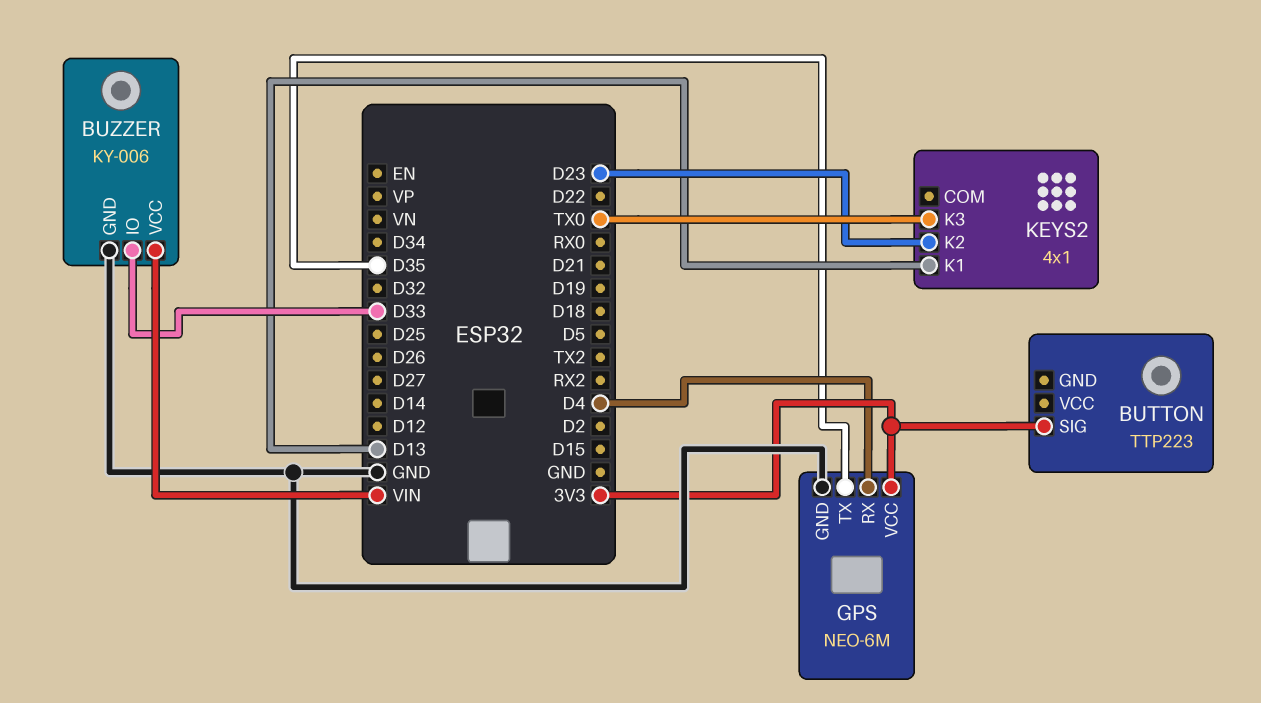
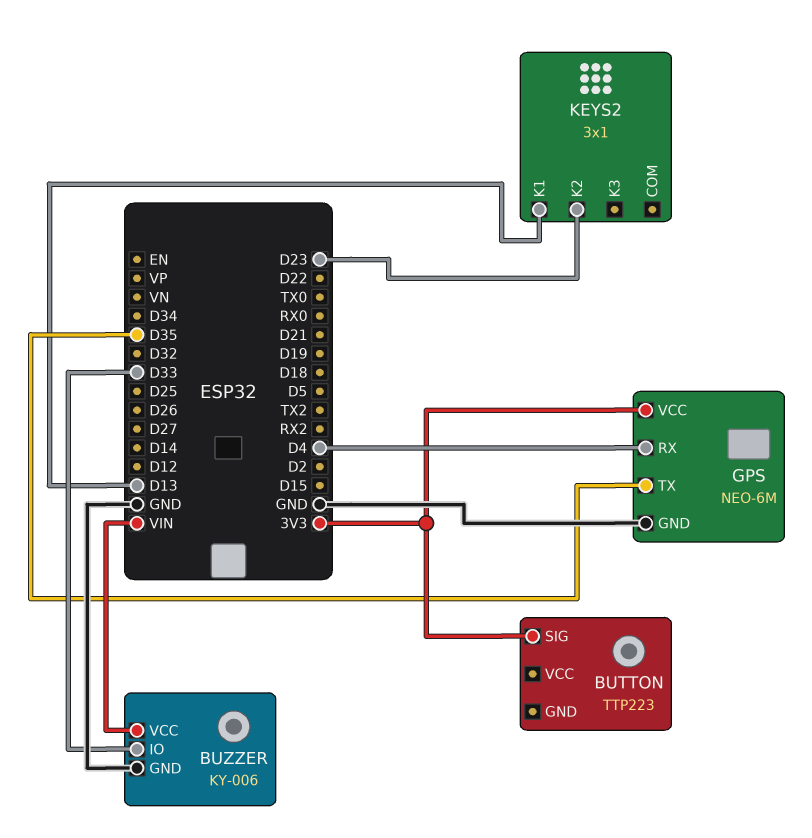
KEYS2: 4x1 -> 3x1
KEYS2 pin K3: TX0 -> none

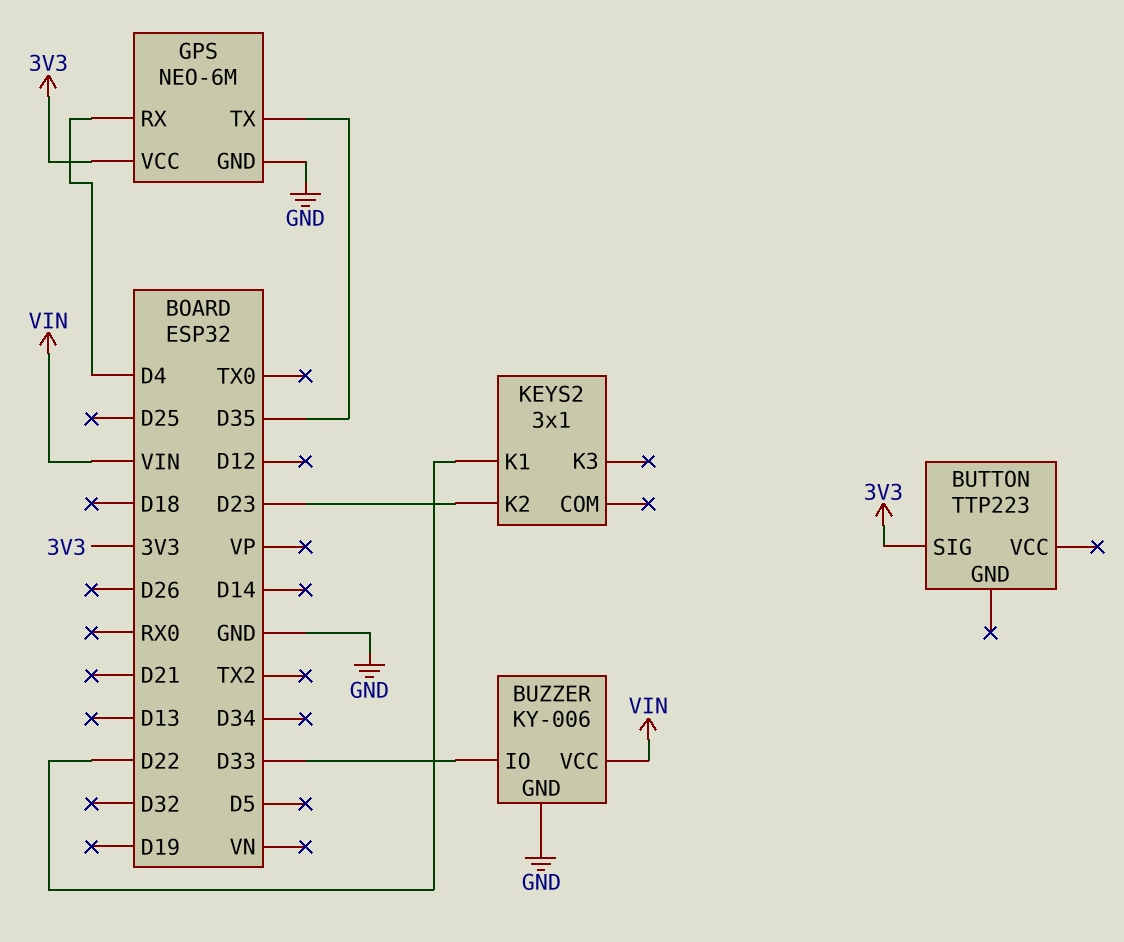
KEYS2 pin K1: D13 -> D22

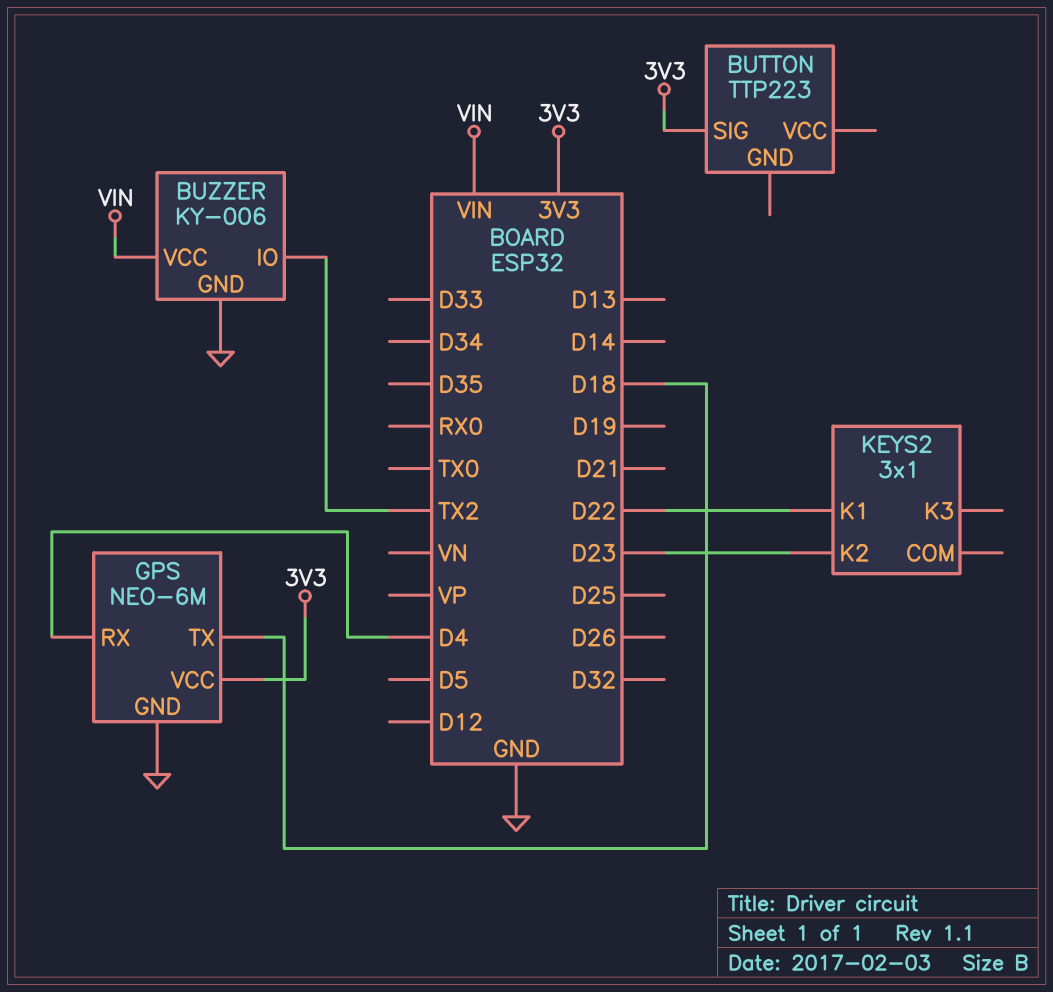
BUZZER pin IO: D33 -> TX2
GPS pin TX: D35 -> D18

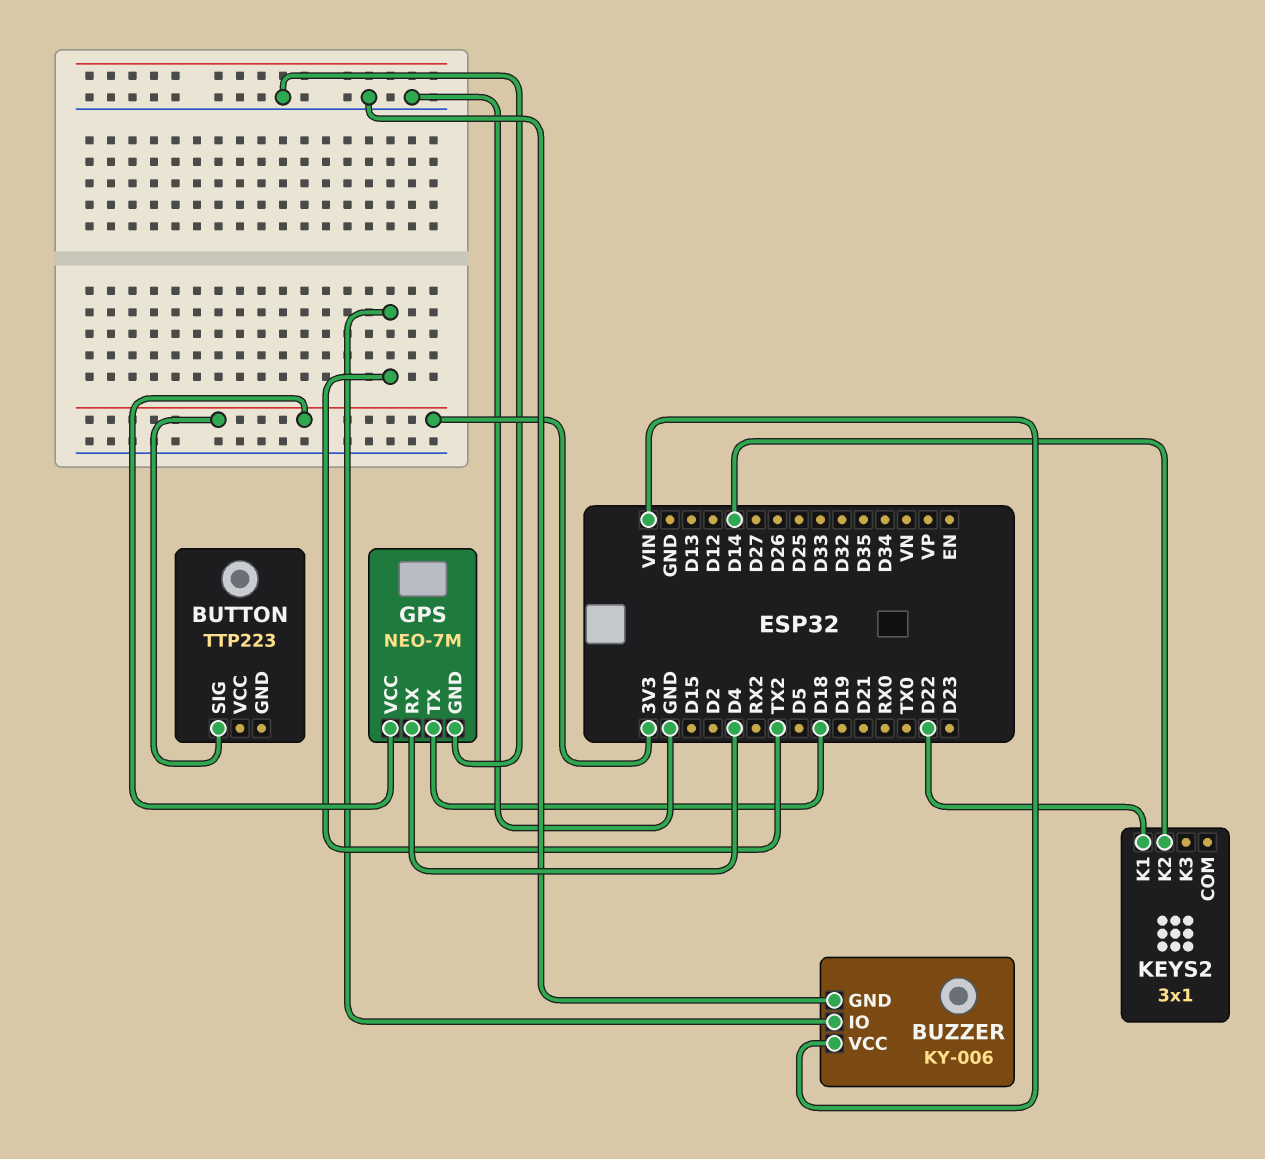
GPS: NEO-6M -> NEO-7M
KEYS2 pin K2: D23 -> D14

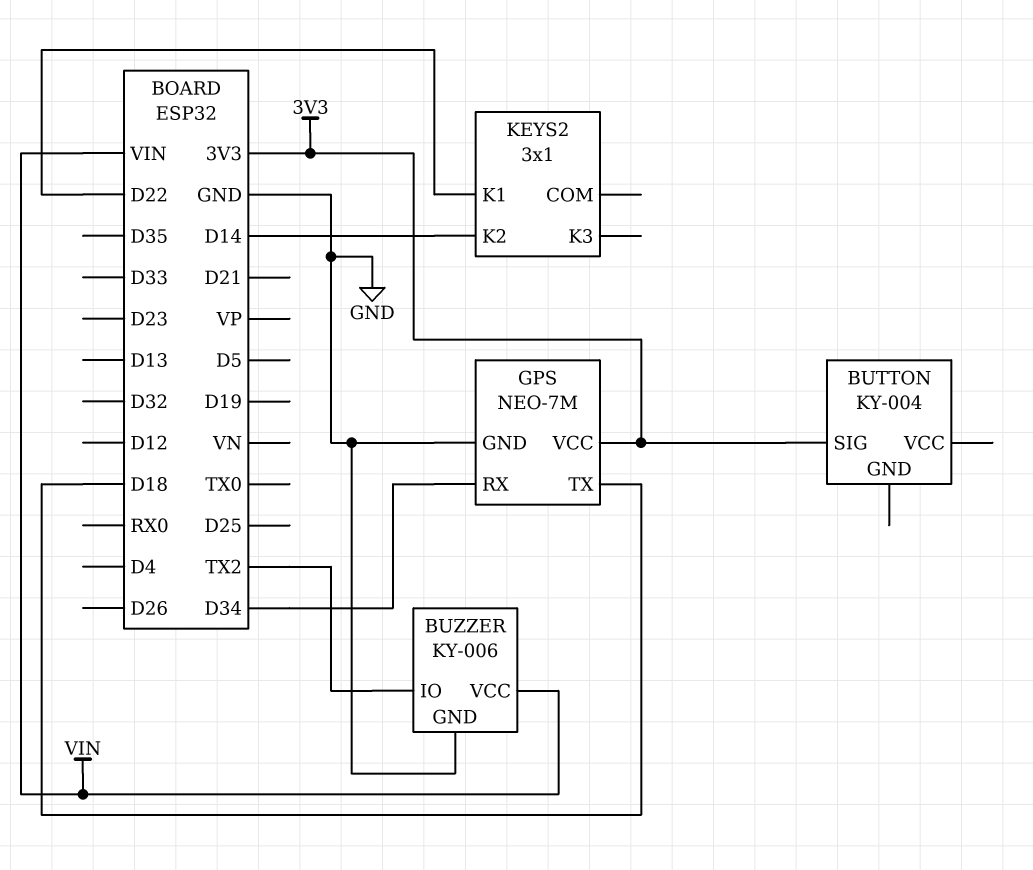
BUTTON: TTP223 -> KY-004
GPS pin RX: D4 -> D34

